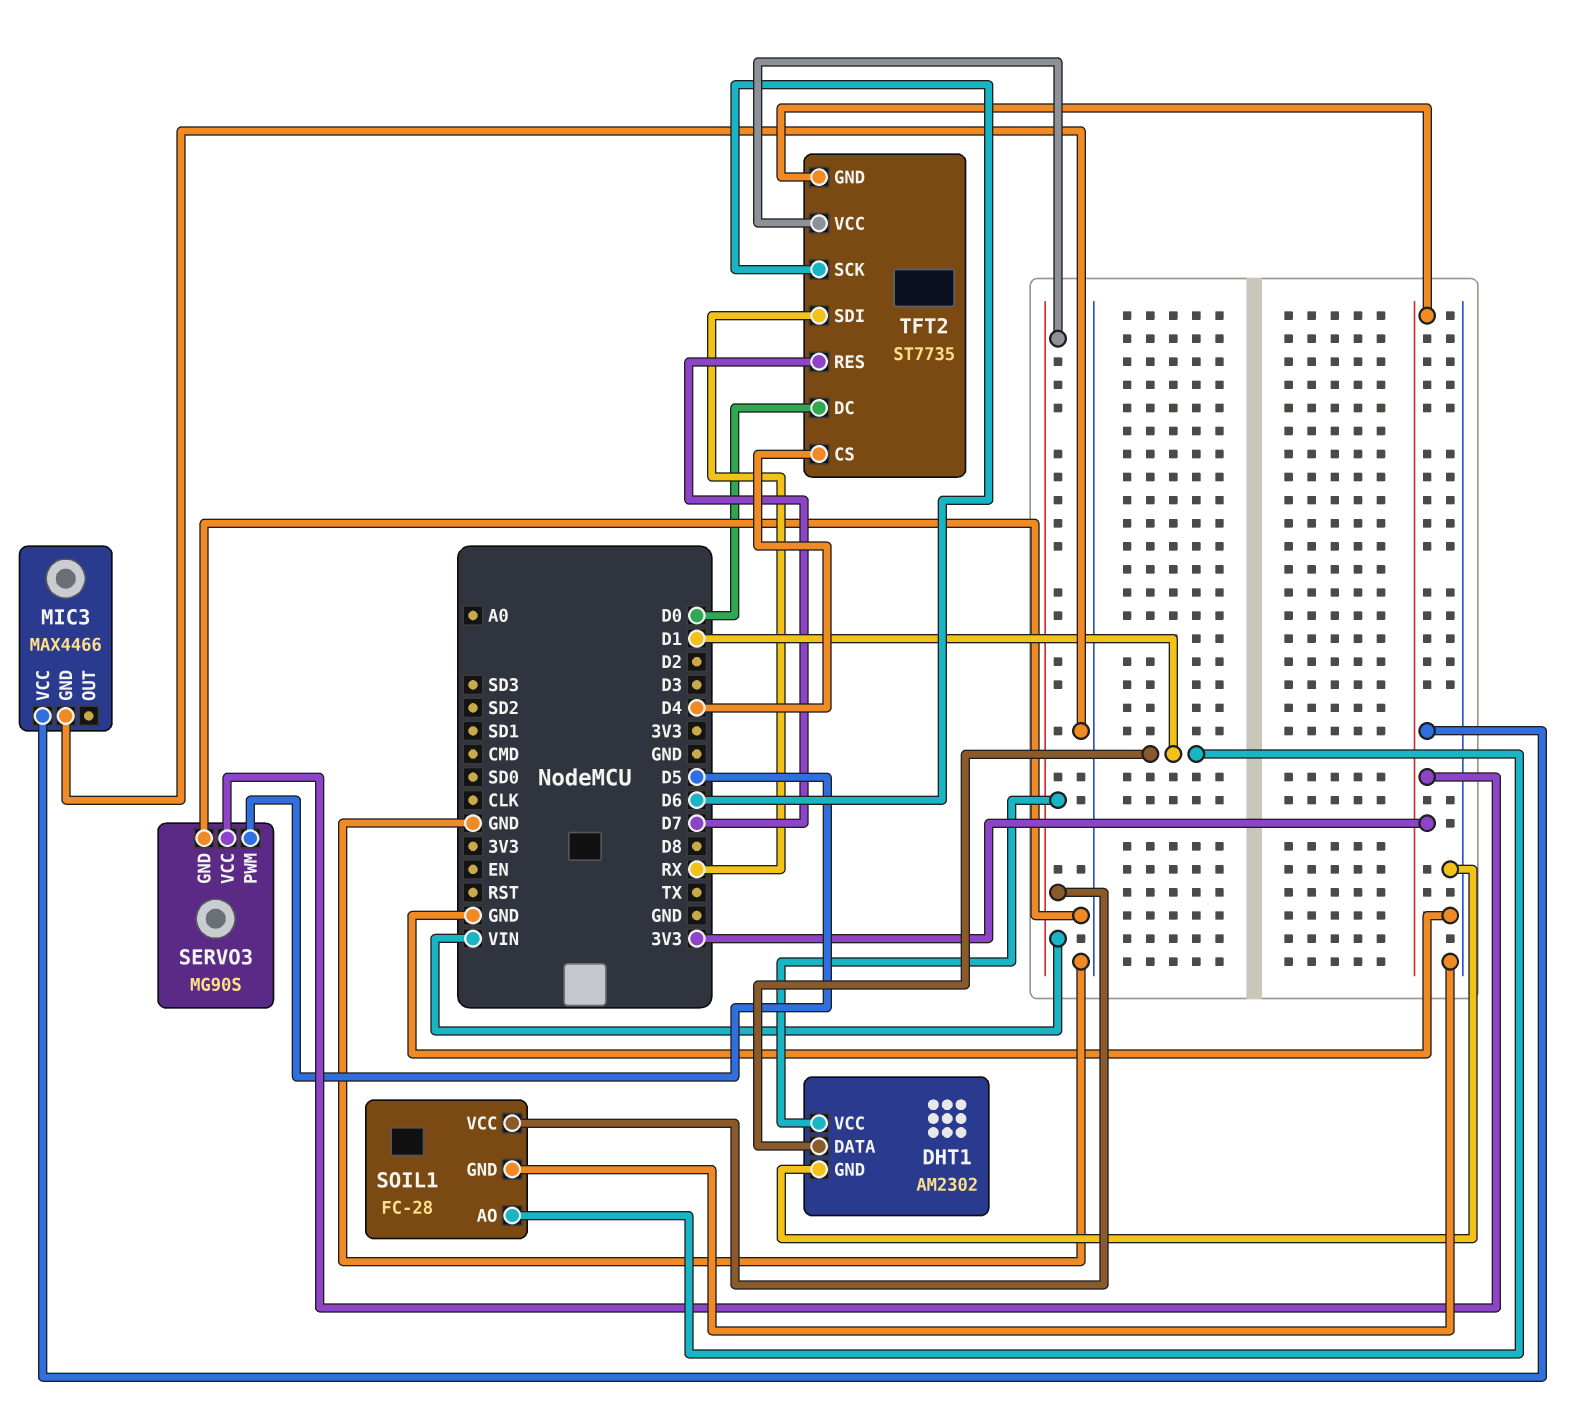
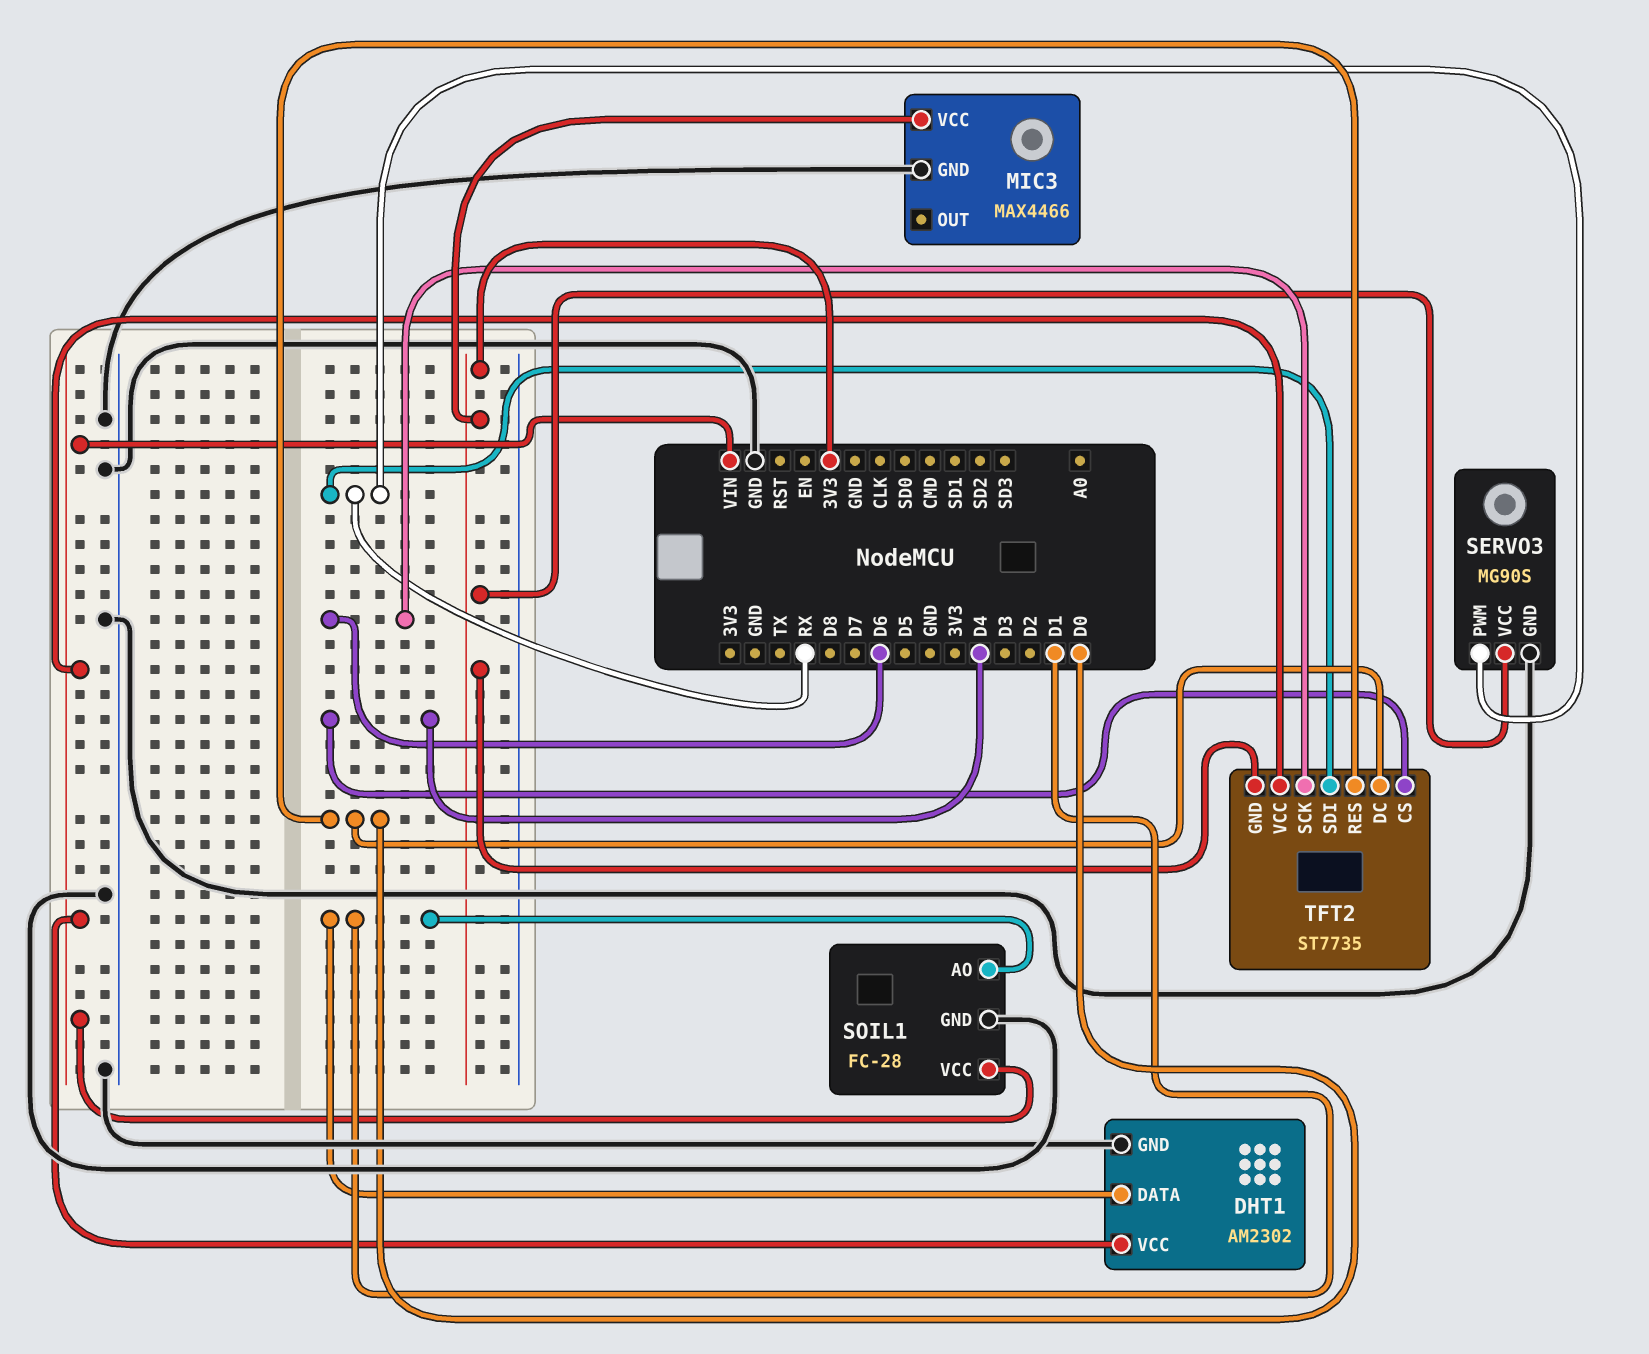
SERVO3 pin PWM: D5 -> RX
TFT2 pin RES: D7 -> D0

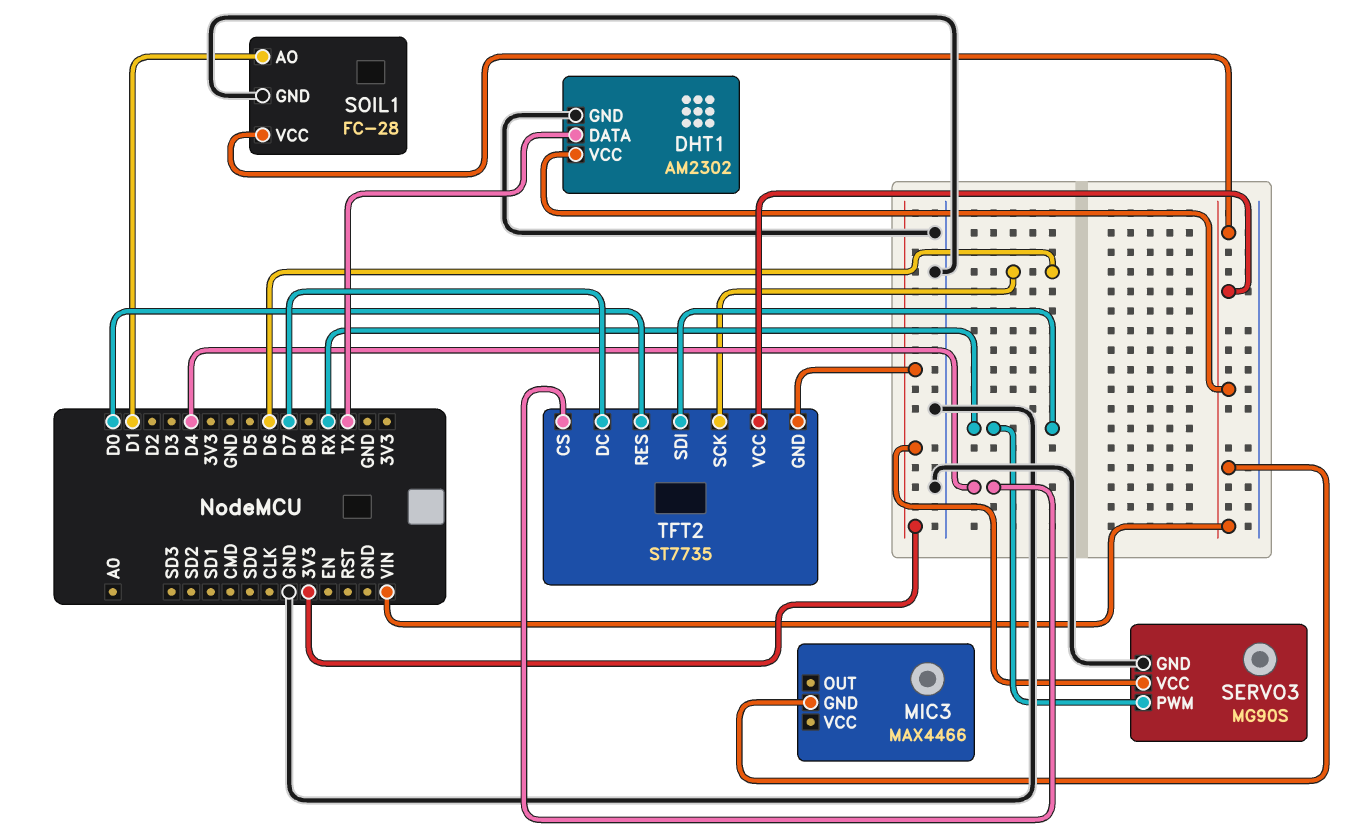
DHT1 pin DATA: D1 -> TX
MIC3 pin GND: GND -> VIN
MIC3 pin VCC: 3V3 -> none
TFT2 pin DC: D0 -> D7

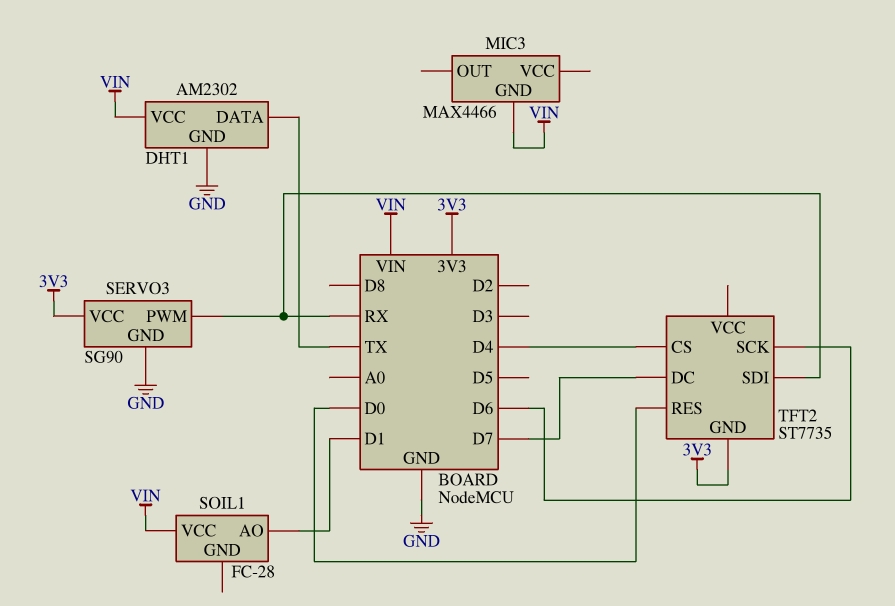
SERVO3: MG90S -> SG90
SOIL1 pin GND: GND -> none
TFT2 pin VCC: VIN -> none

